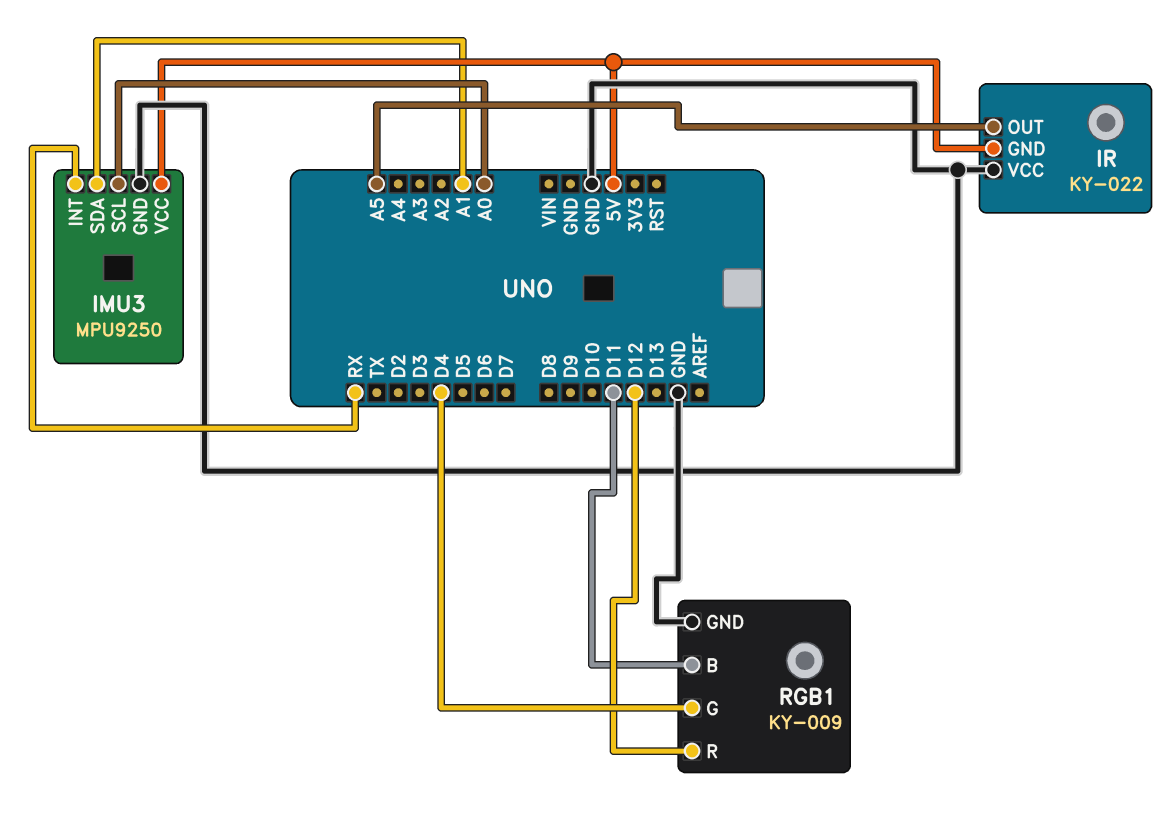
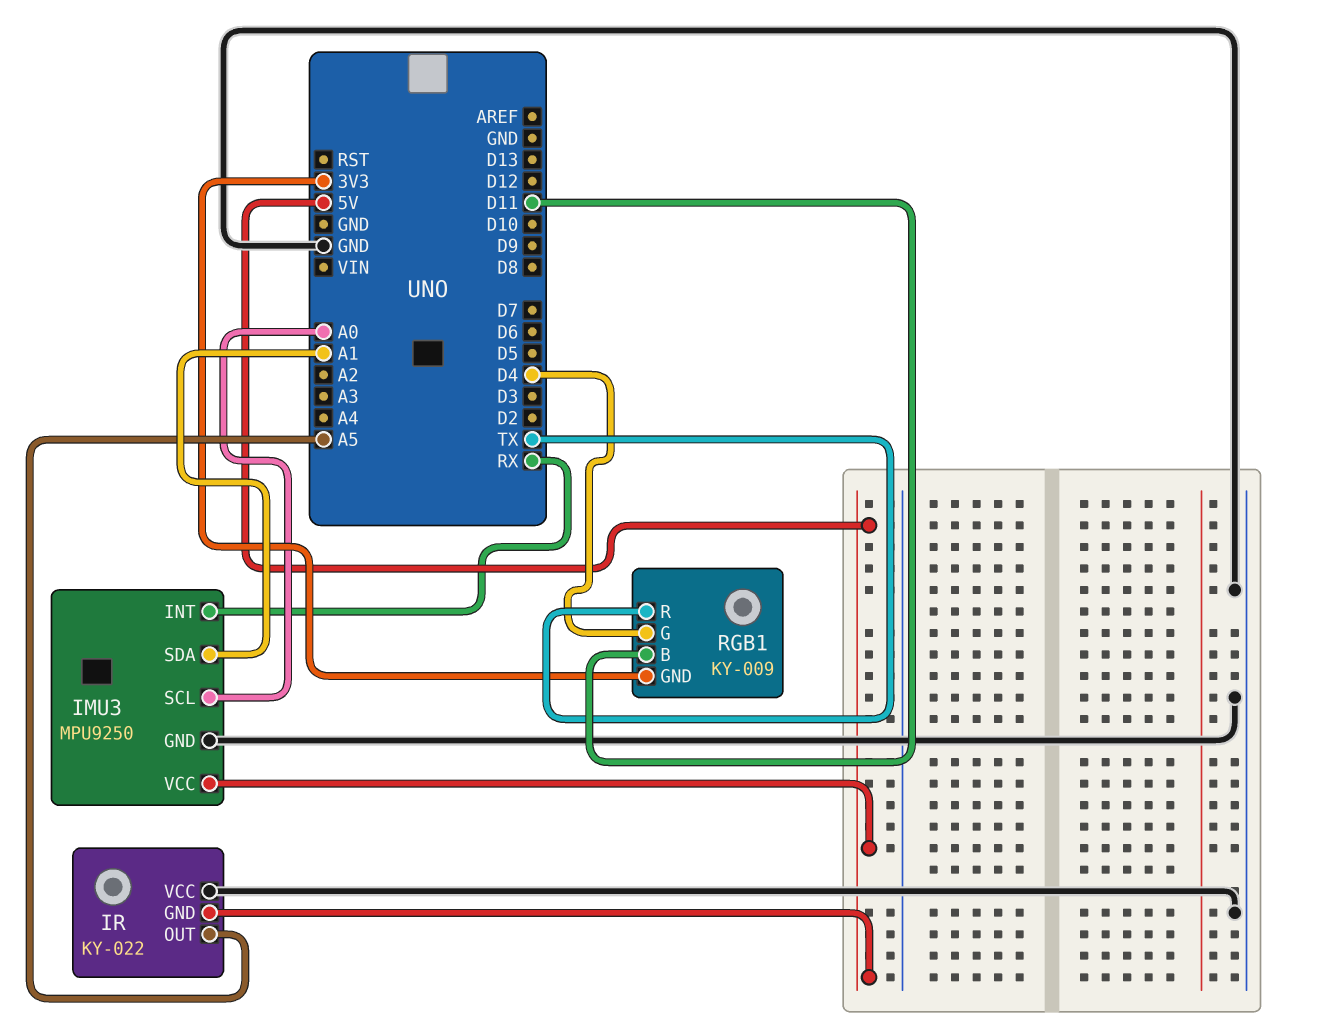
RGB1 pin GND: GND -> 3V3
RGB1 pin R: D12 -> TX

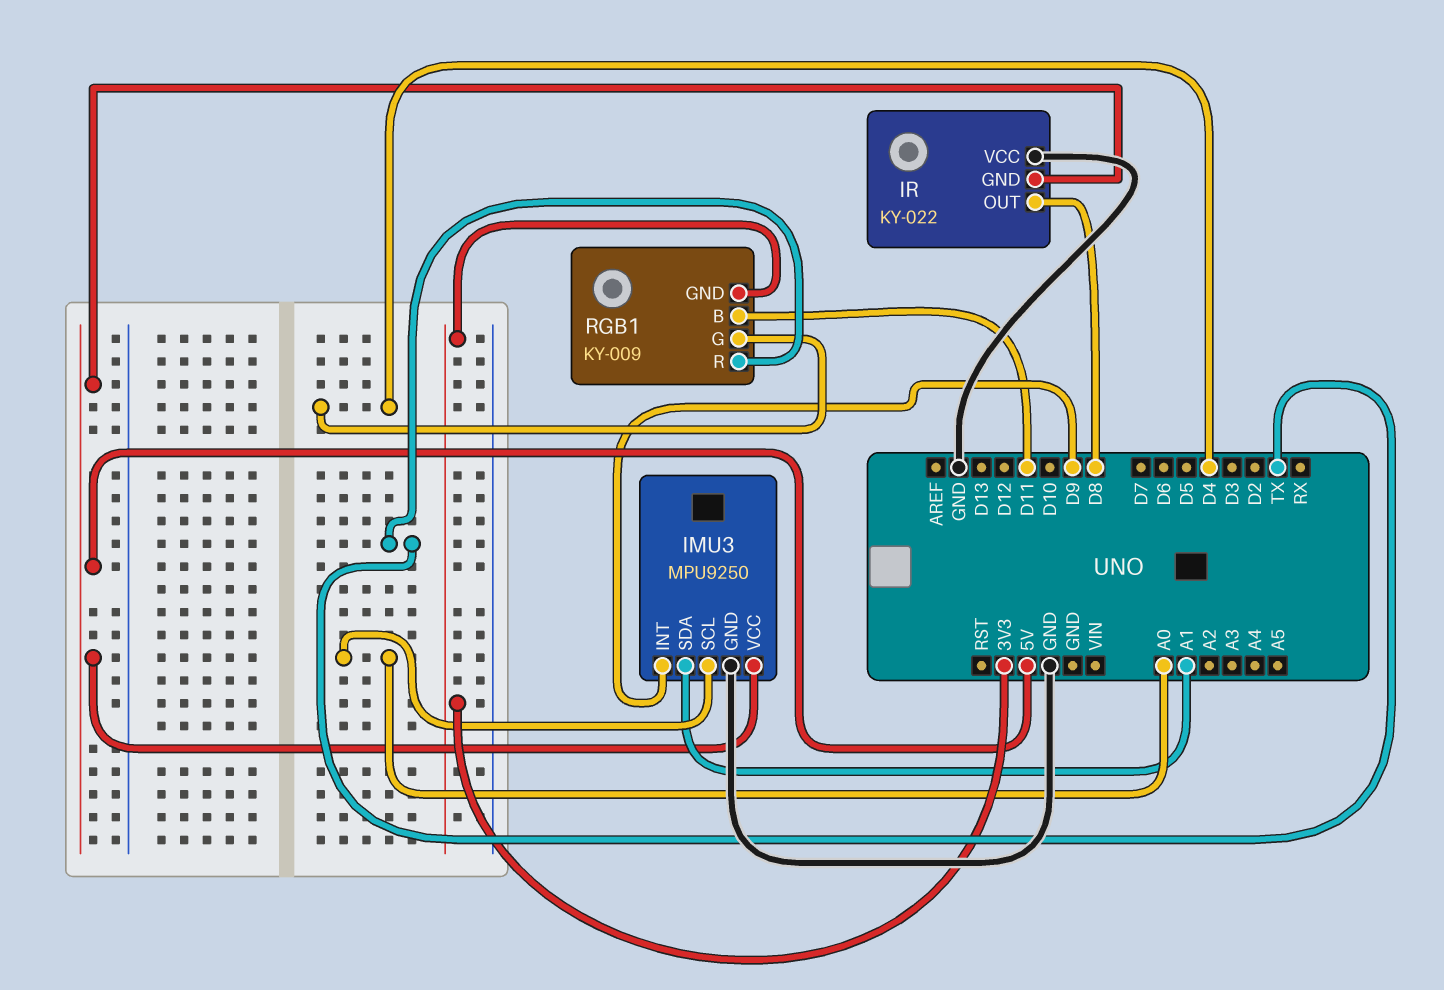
IMU3 pin INT: RX -> D9
IR pin OUT: A5 -> D8

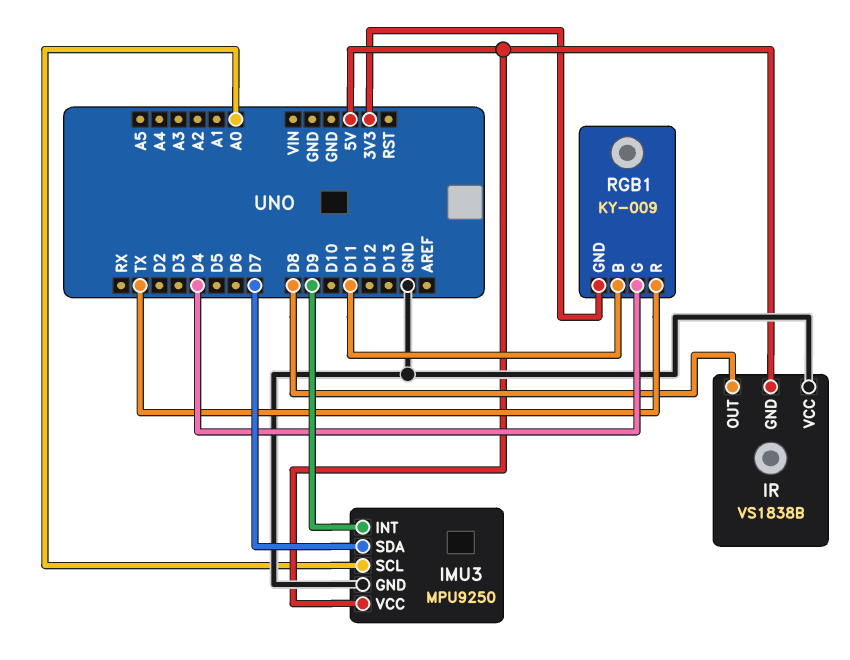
IMU3 pin SDA: A1 -> D7
IR: KY-022 -> VS1838B

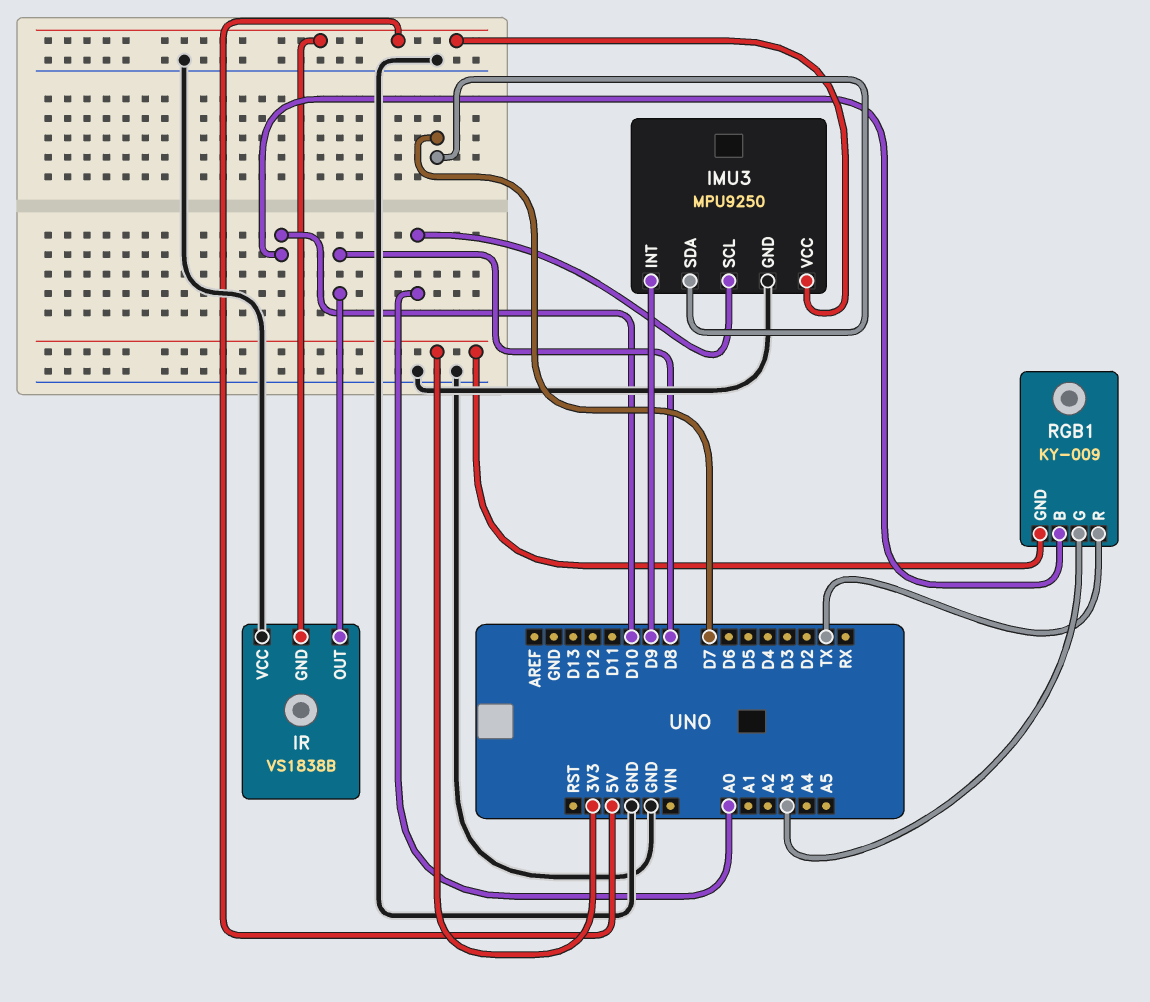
RGB1 pin B: D11 -> D10
RGB1 pin G: D4 -> A3

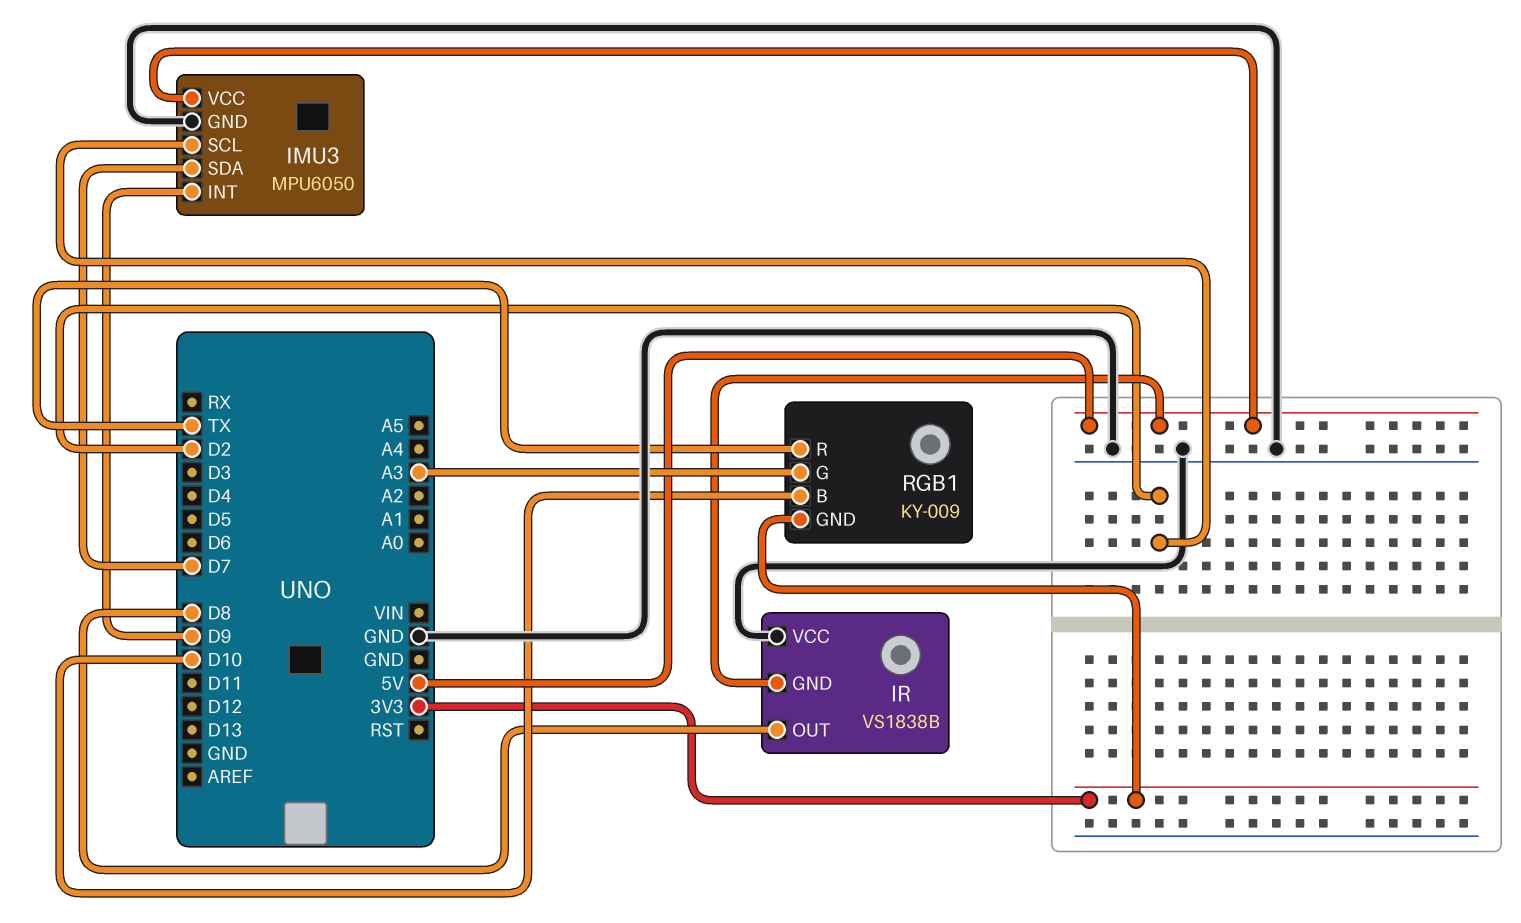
IMU3: MPU9250 -> MPU6050
IMU3 pin SCL: A0 -> D2

